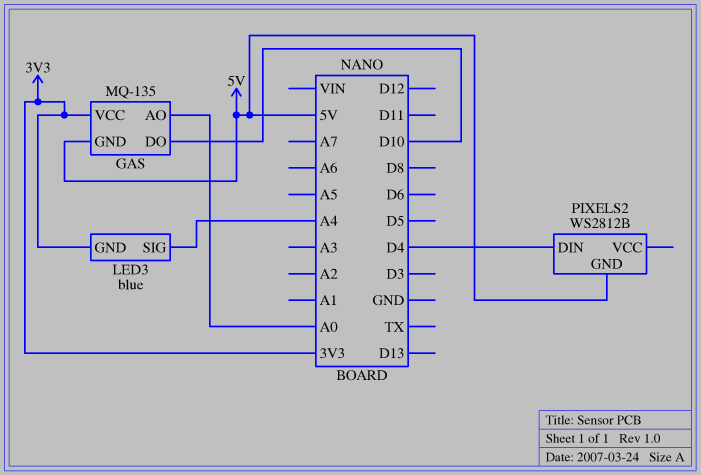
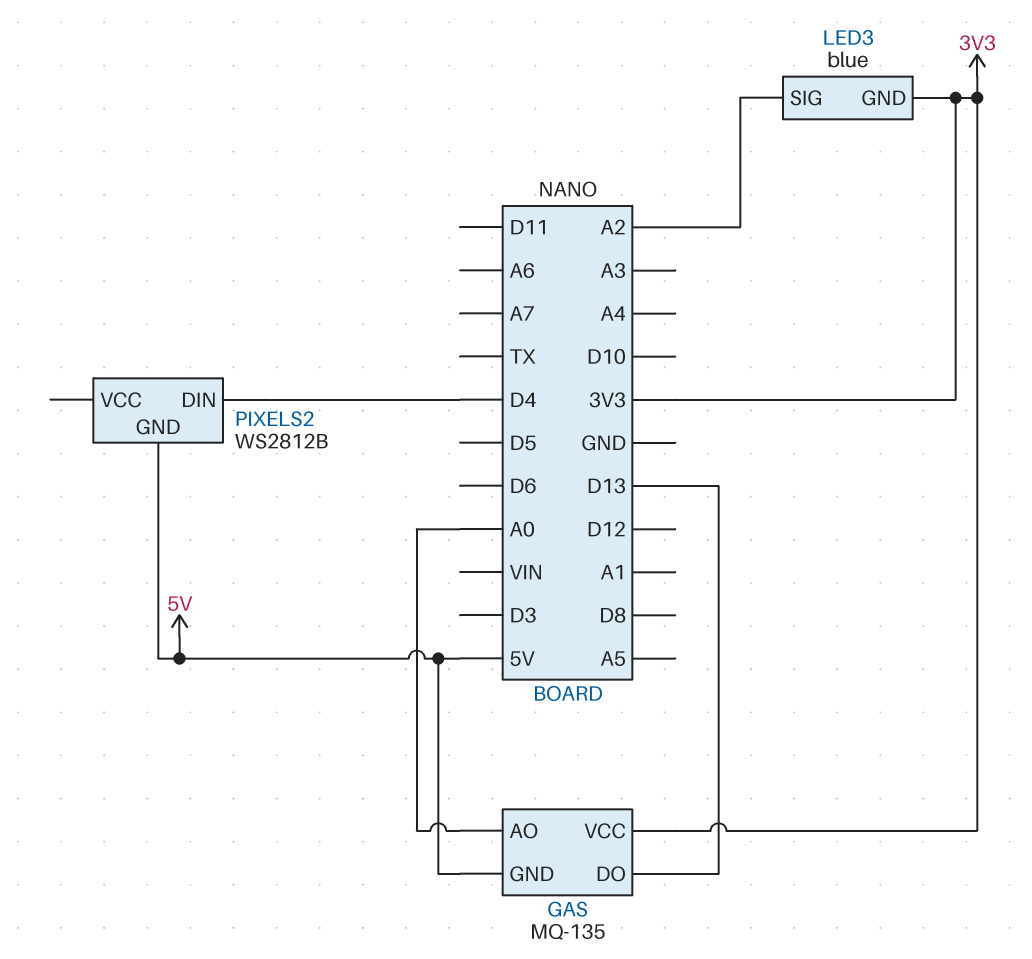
GAS pin DO: D10 -> D13
LED3 pin SIG: A4 -> A2

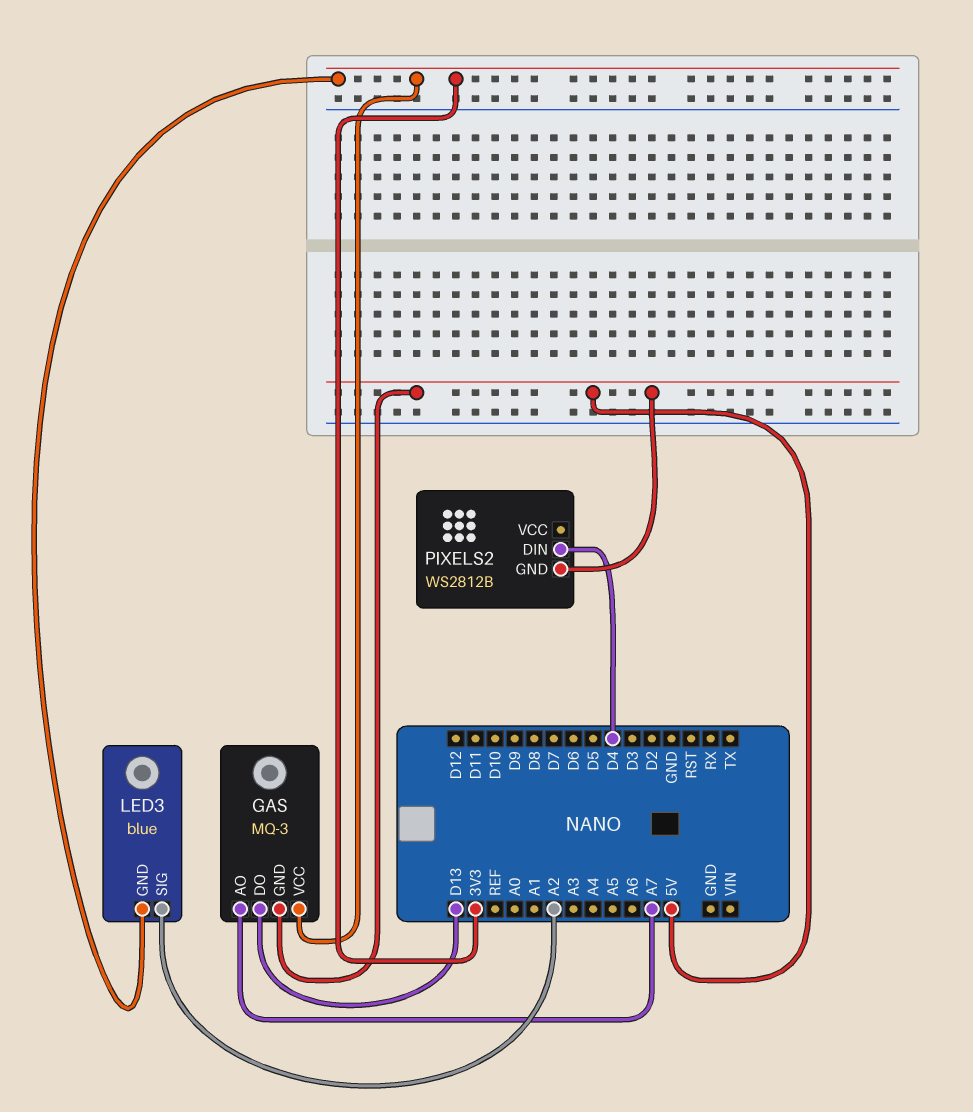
GAS: MQ-135 -> MQ-3
GAS pin AO: A0 -> A7

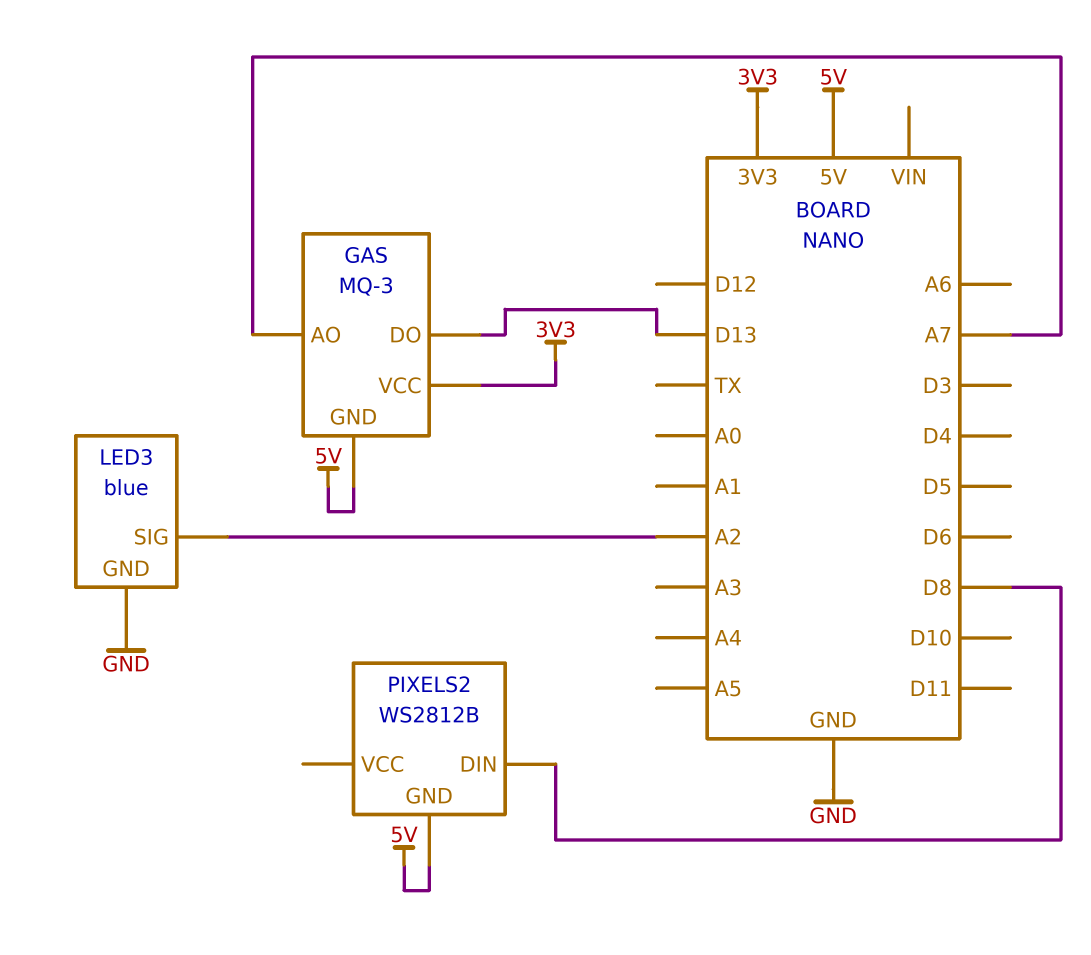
LED3 pin GND: 3V3 -> GND
PIXELS2 pin DIN: D4 -> D8

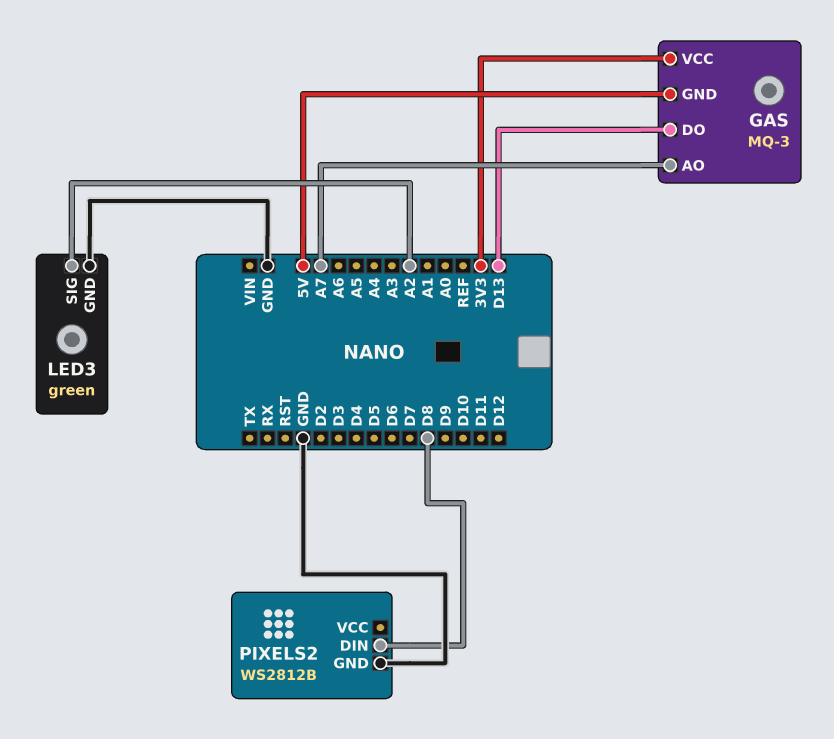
LED3: blue -> green
PIXELS2 pin GND: 5V -> GND

